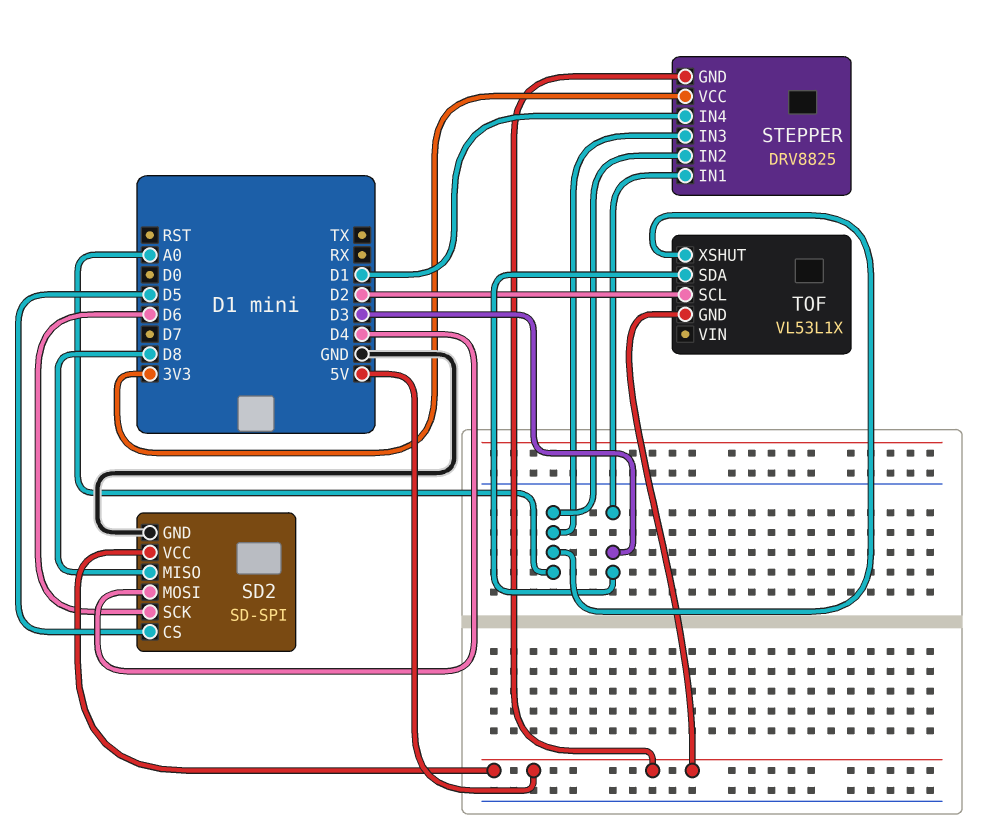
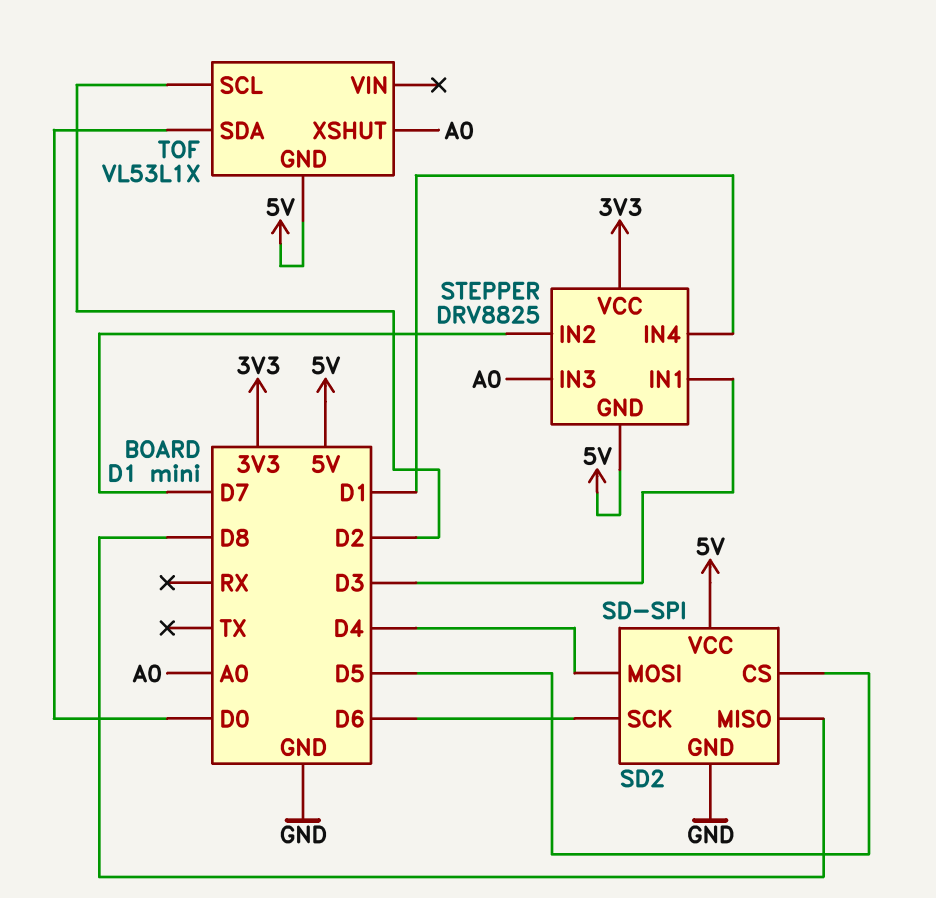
STEPPER pin IN2: A0 -> D7
TOF pin SDA: D3 -> D0

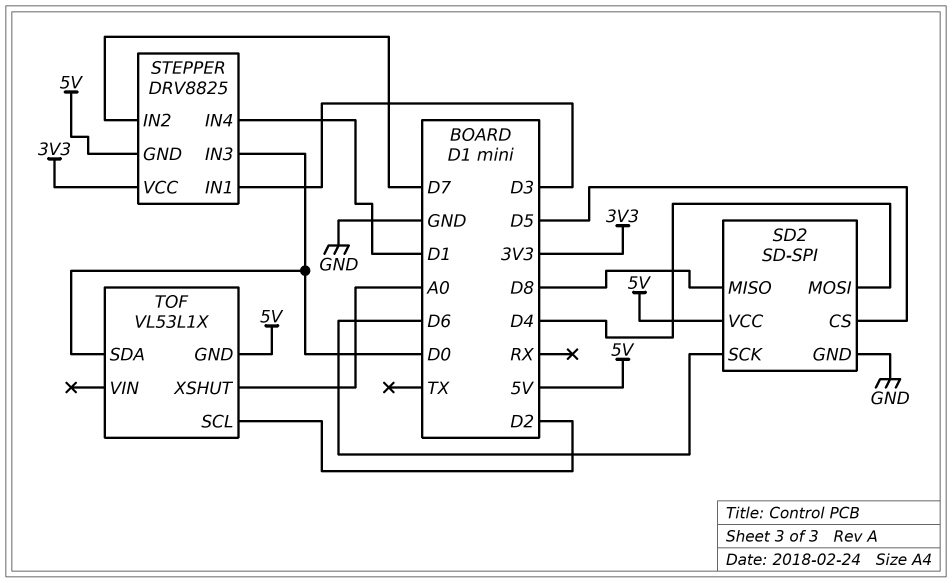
STEPPER pin IN3: A0 -> D0

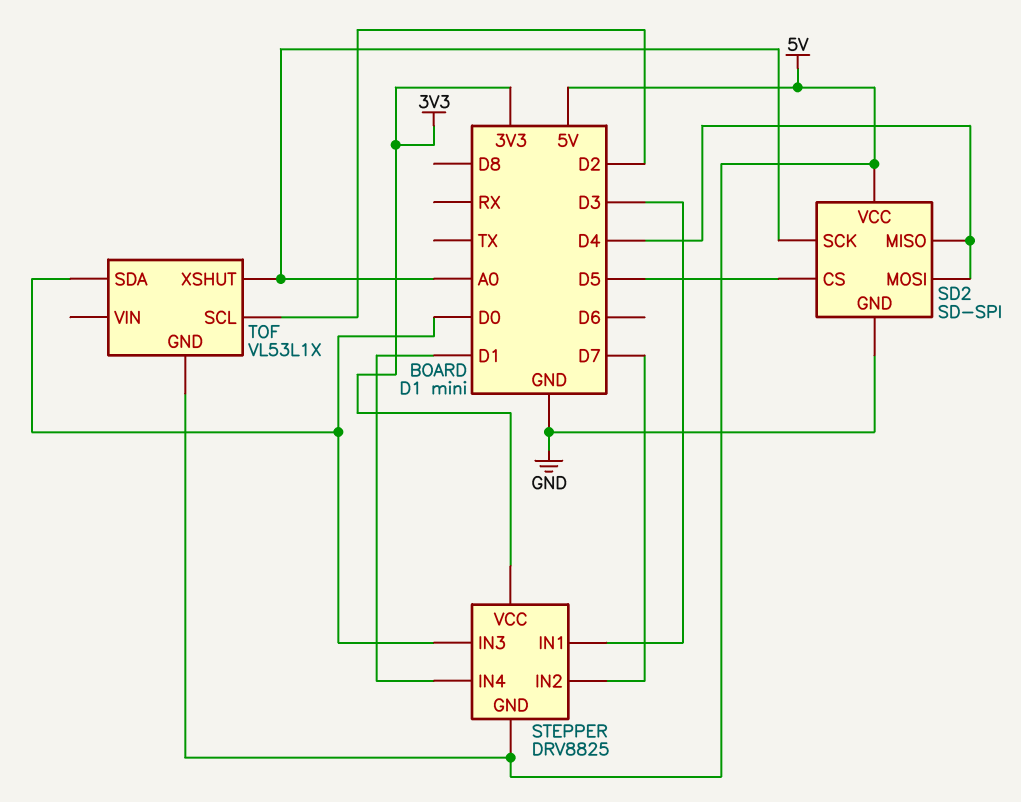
SD2 pin MISO: D8 -> D4
SD2 pin SCK: D6 -> A0

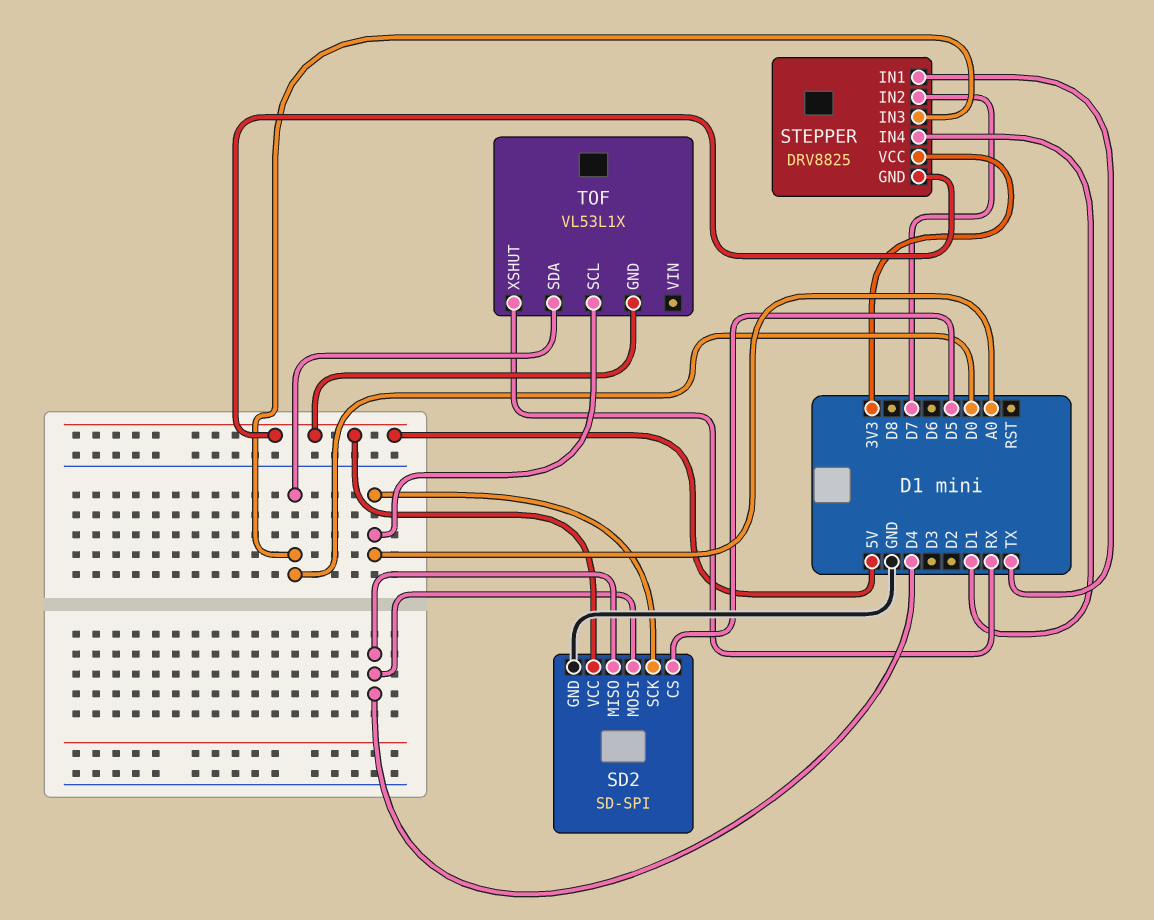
STEPPER pin IN1: D3 -> TX
TOF pin SCL: D2 -> A0
TOF pin XSHUT: A0 -> RX

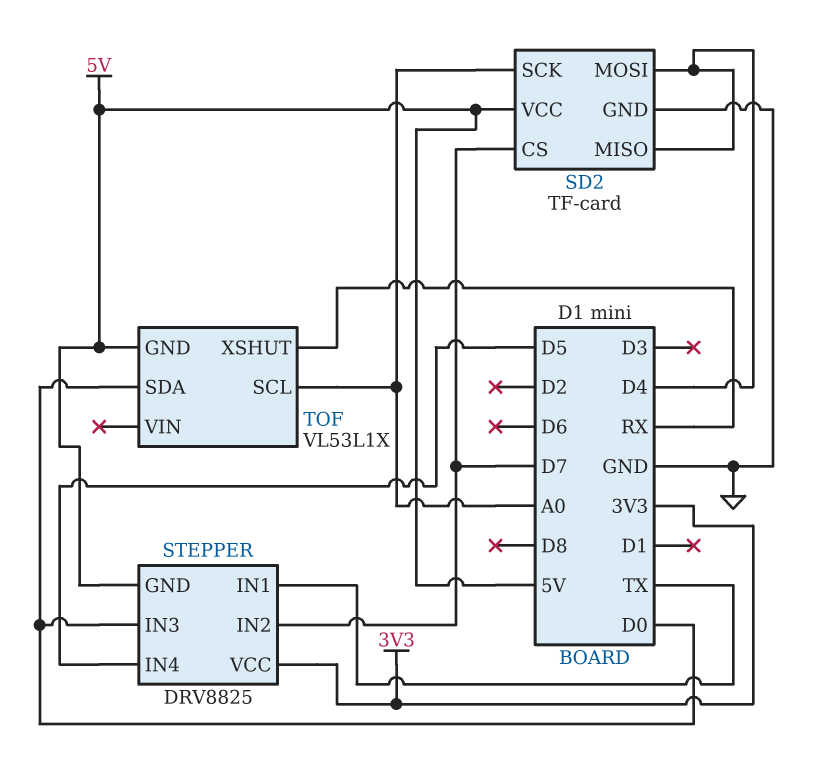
SD2: SD-SPI -> TF-card
SD2 pin CS: D5 -> D7
STEPPER pin IN4: D1 -> D5

